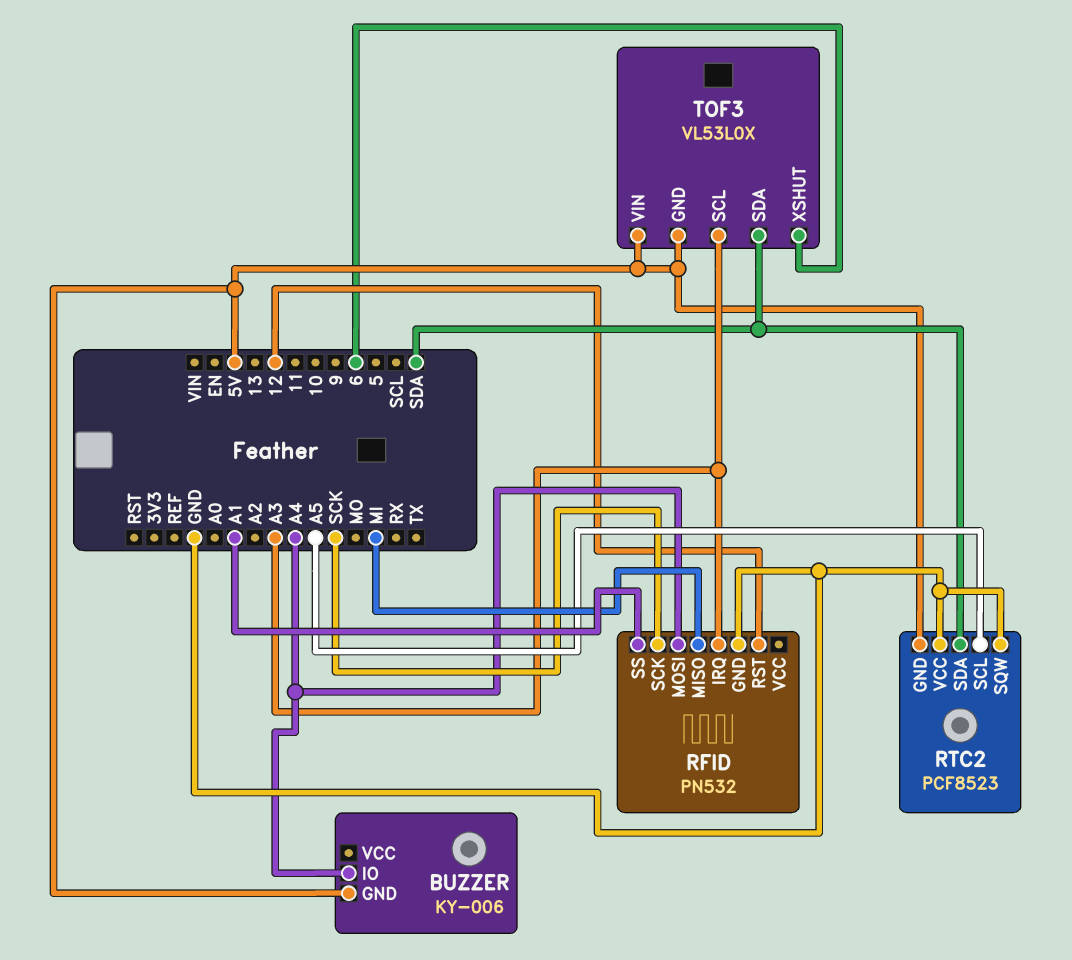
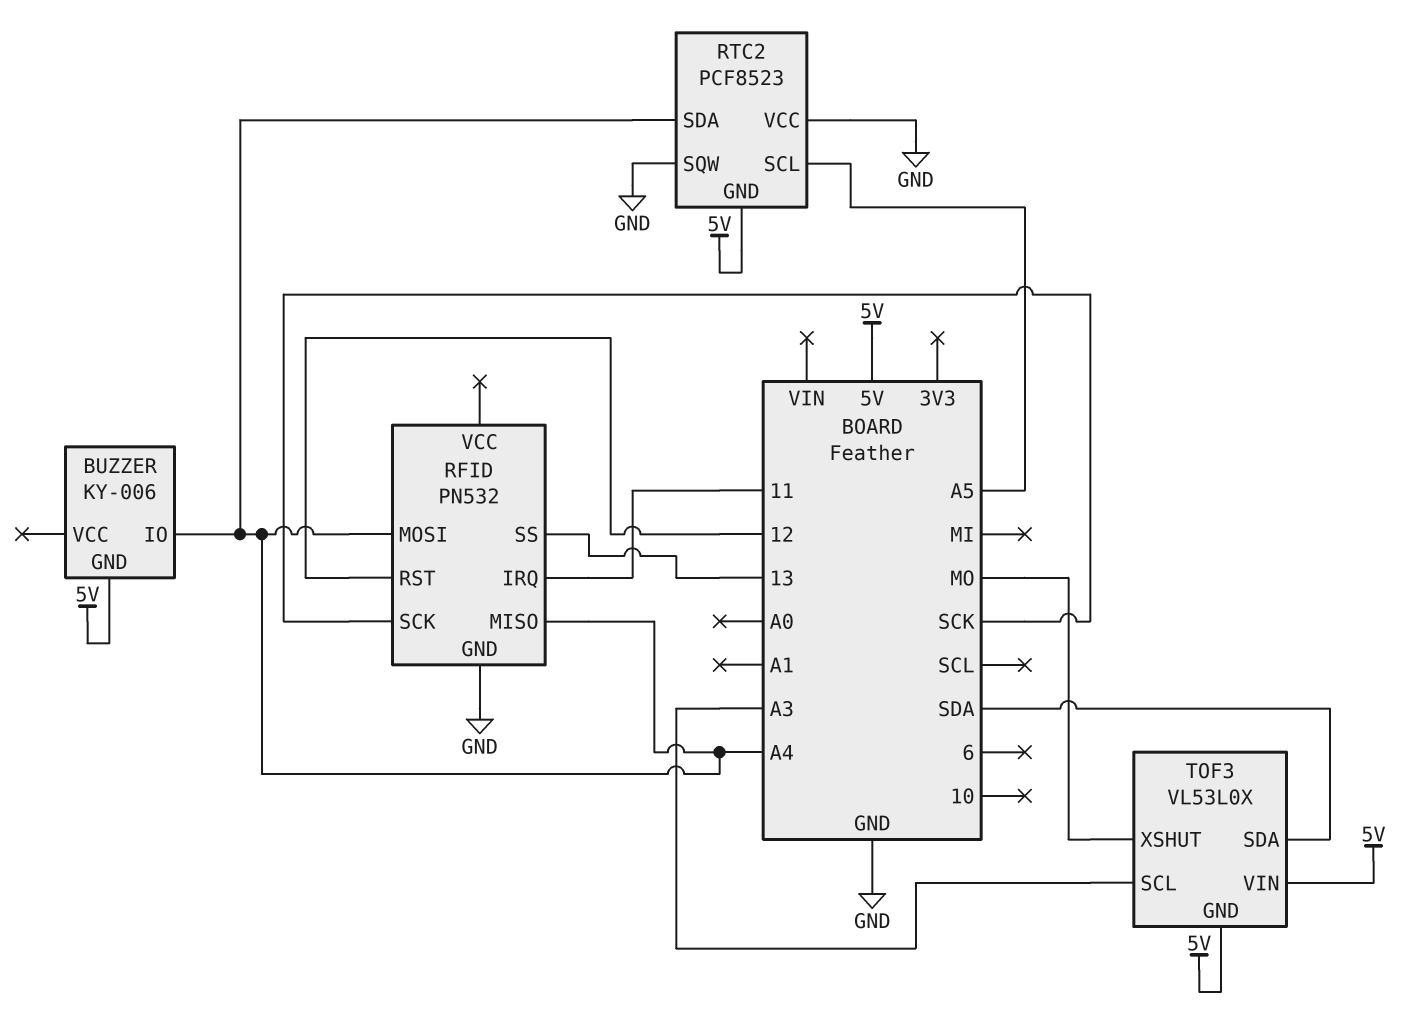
RFID pin IRQ: A3 -> 11
RFID pin MISO: MI -> A4
RFID pin SS: A1 -> 13
RTC2 pin SDA: SDA -> A4
TOF3 pin XSHUT: 6 -> MO

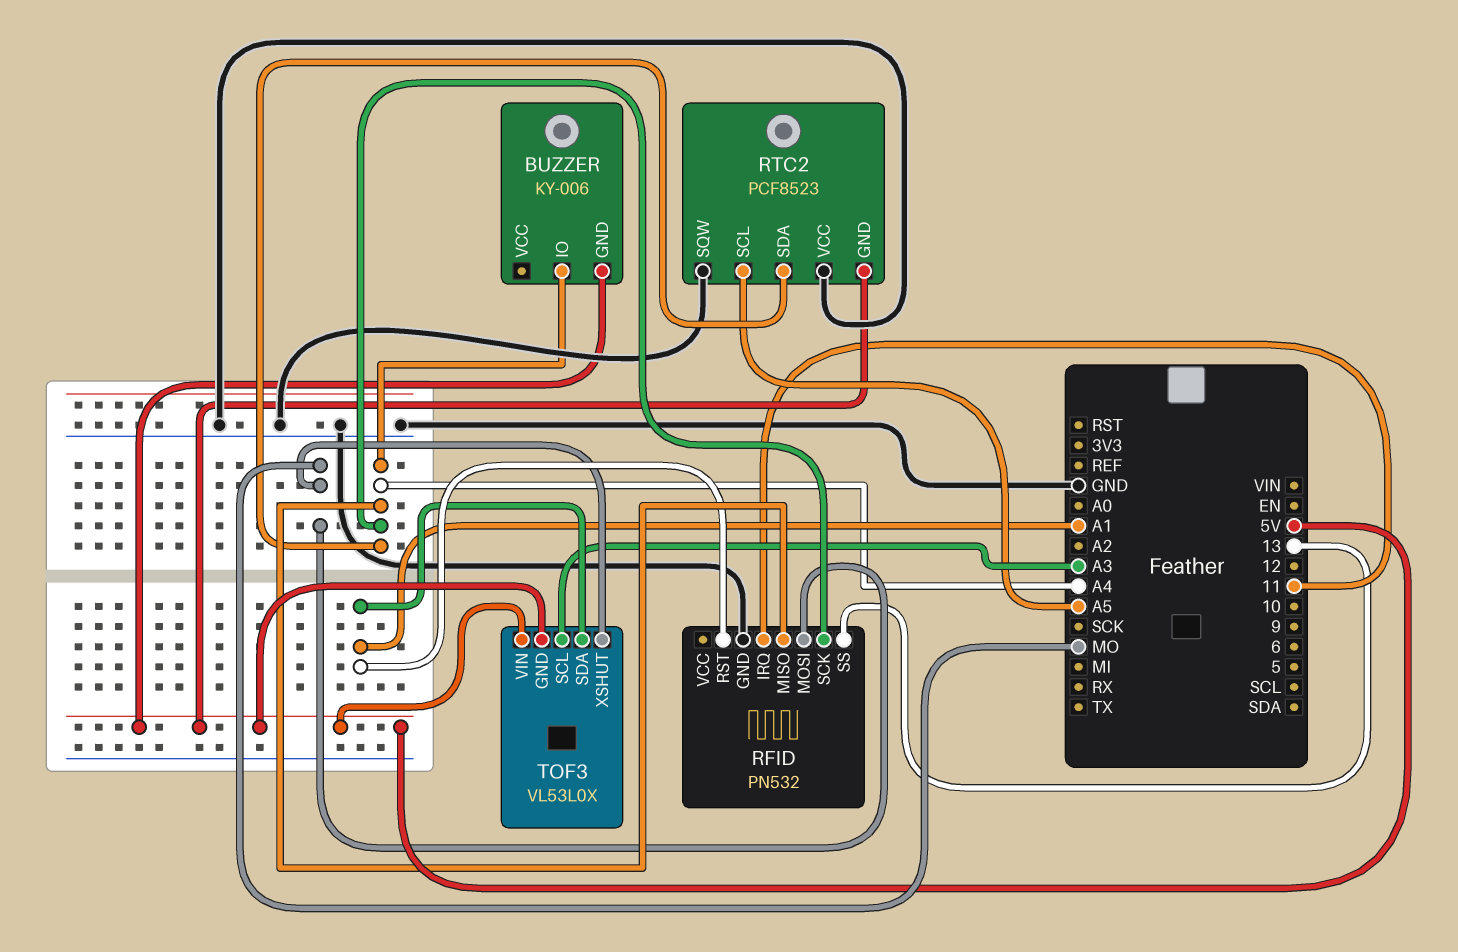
RFID pin MOSI: A4 -> MO
RFID pin RST: 12 -> A1
RFID pin SCK: SCK -> A4
TOF3 pin SDA: SDA -> A1

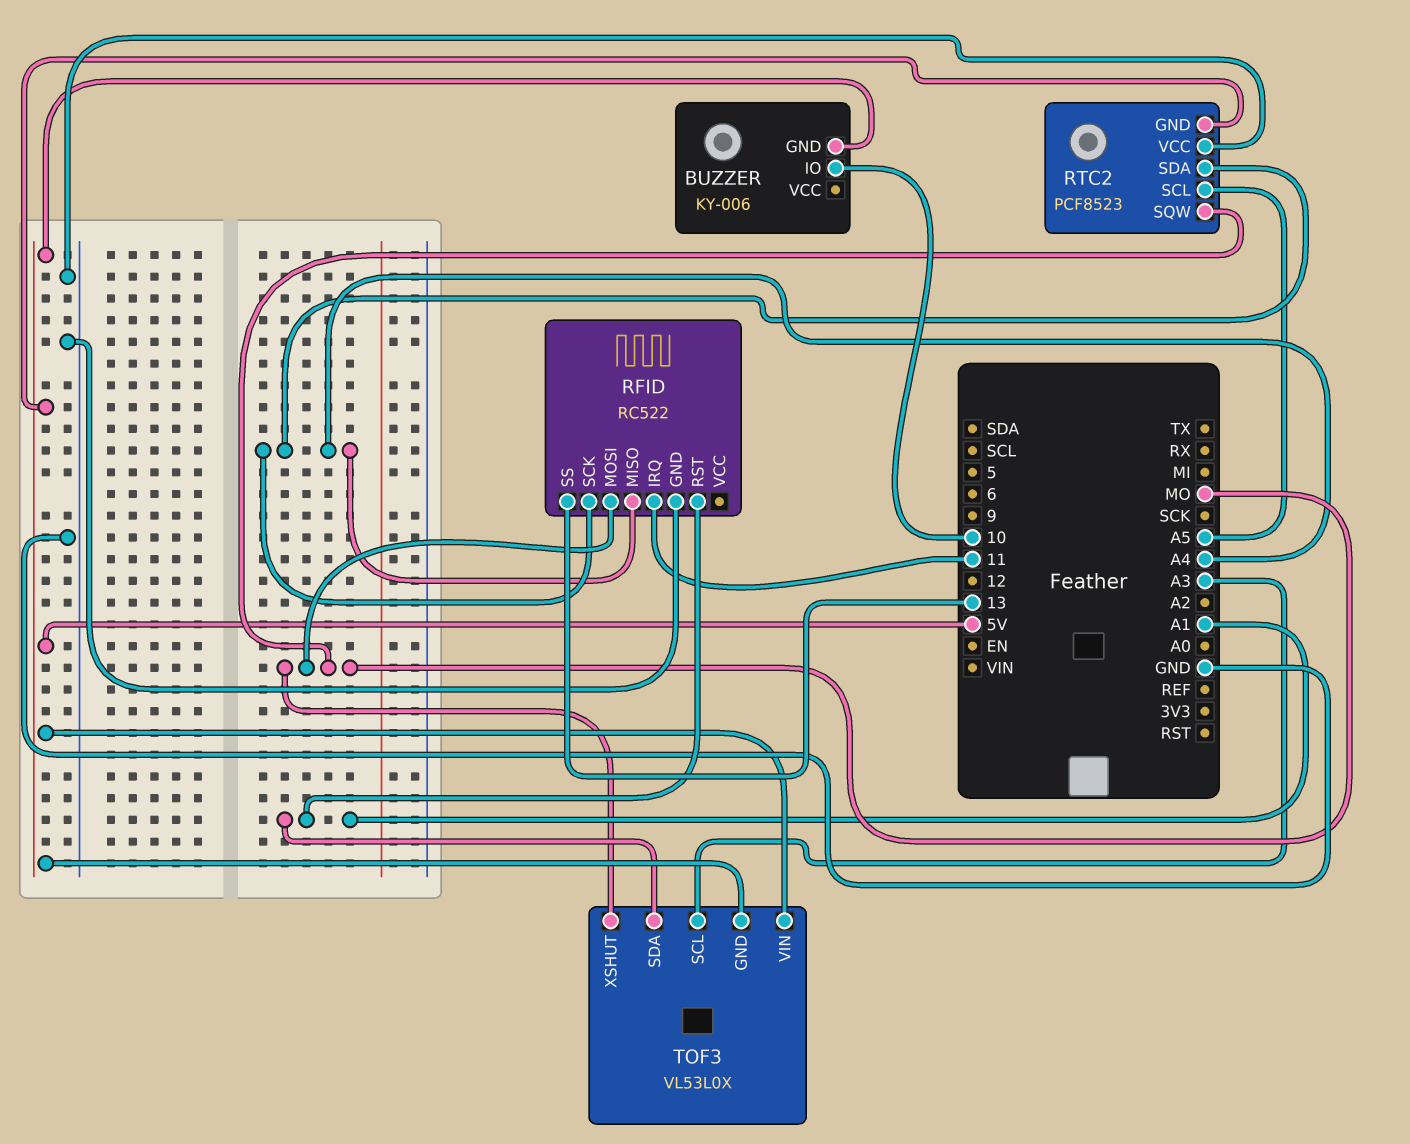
BUZZER pin IO: A4 -> 10
RFID: PN532 -> RC522
RTC2 pin SQW: GND -> MO

